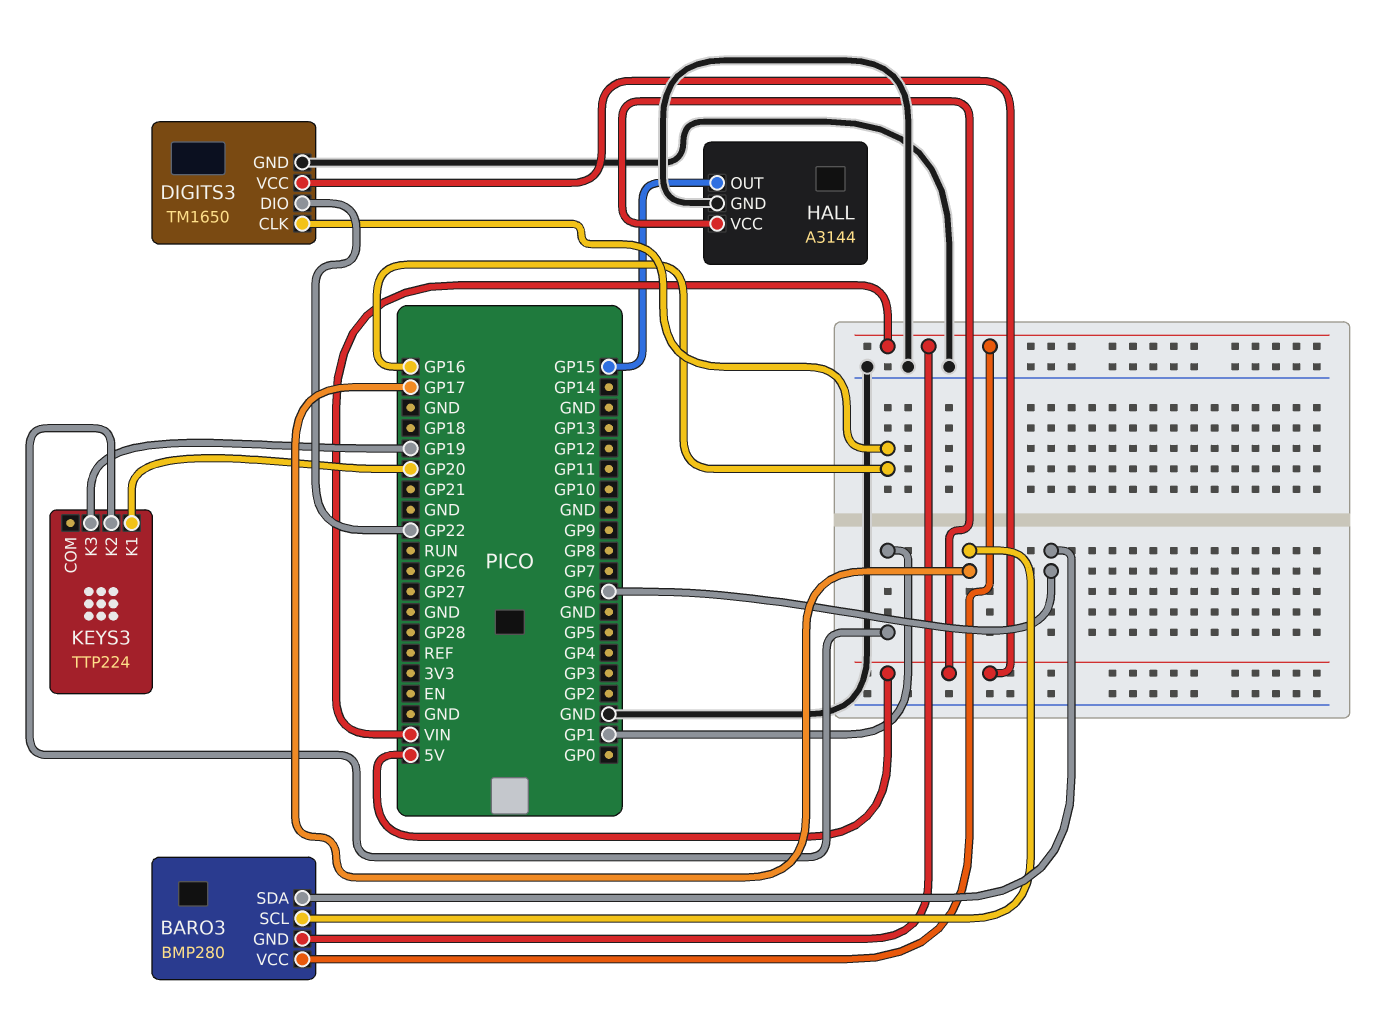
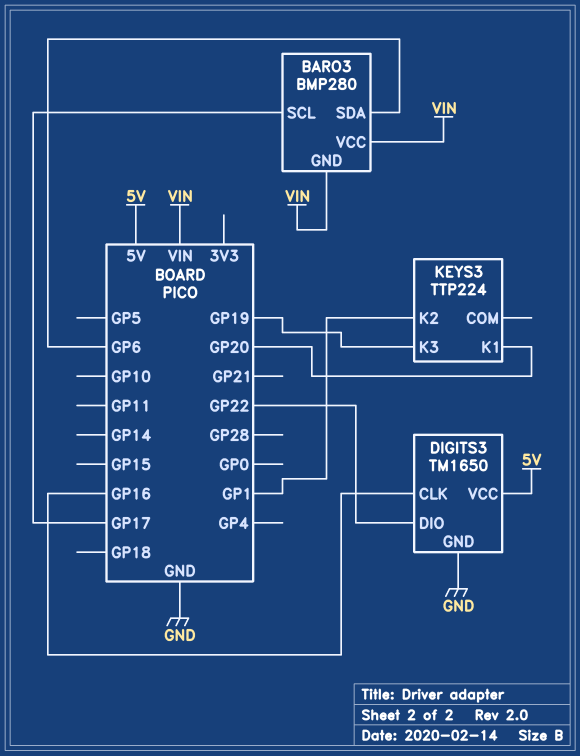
HALL: A3144 -> none
HALL pin GND: GND -> none
HALL pin OUT: GP15 -> none
HALL pin VCC: 5V -> none

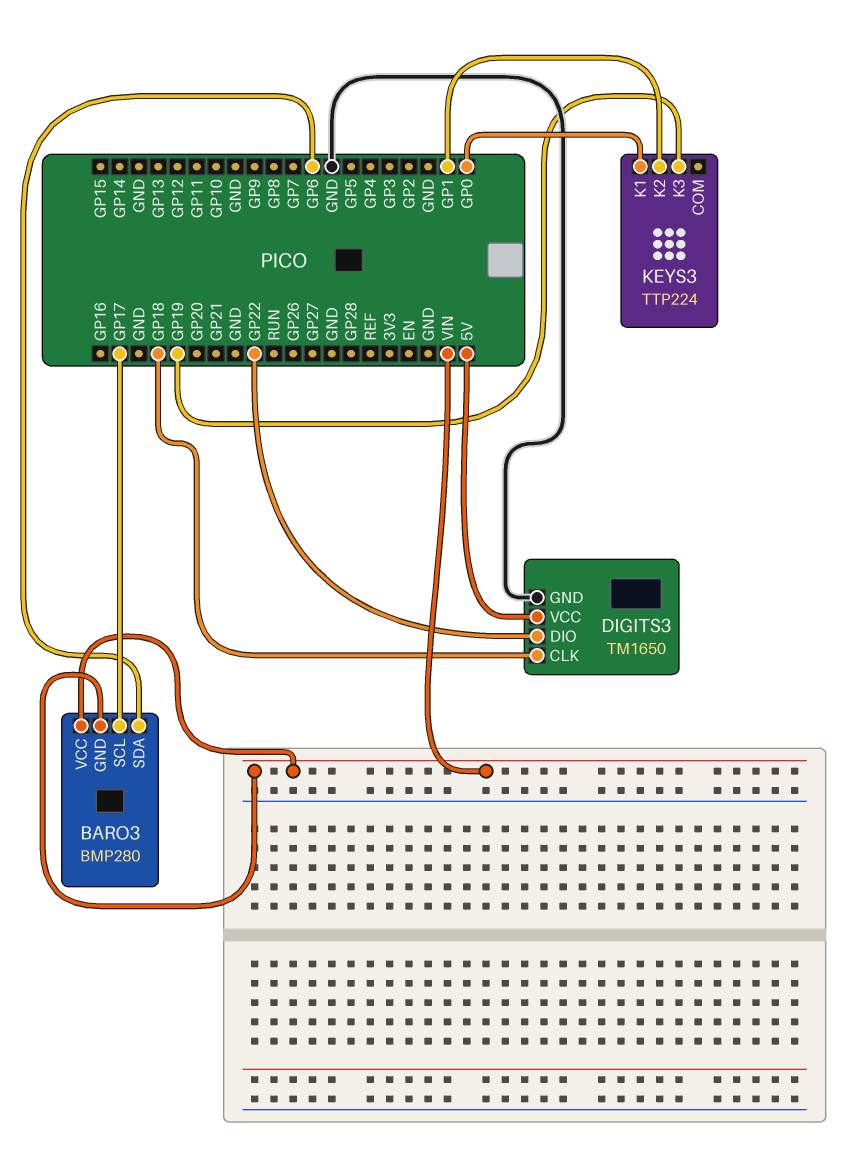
DIGITS3 pin CLK: GP16 -> GP18
KEYS3 pin K1: GP20 -> GP0

